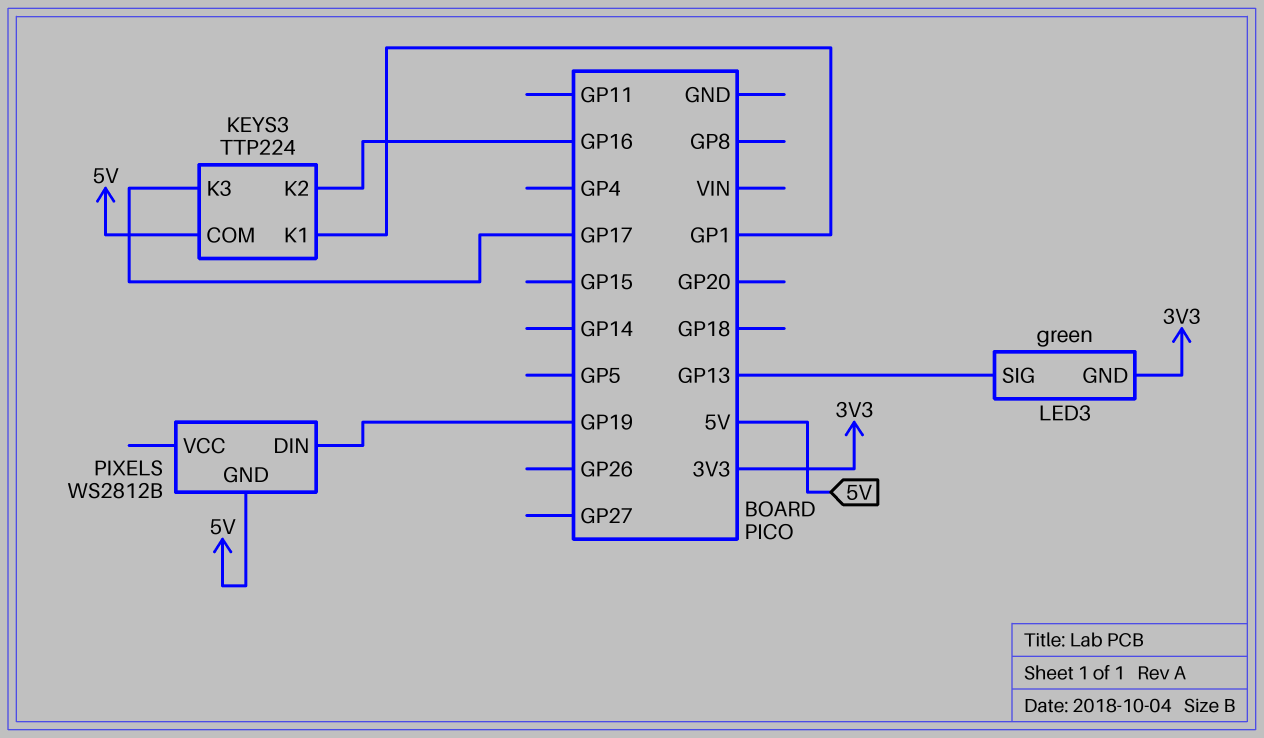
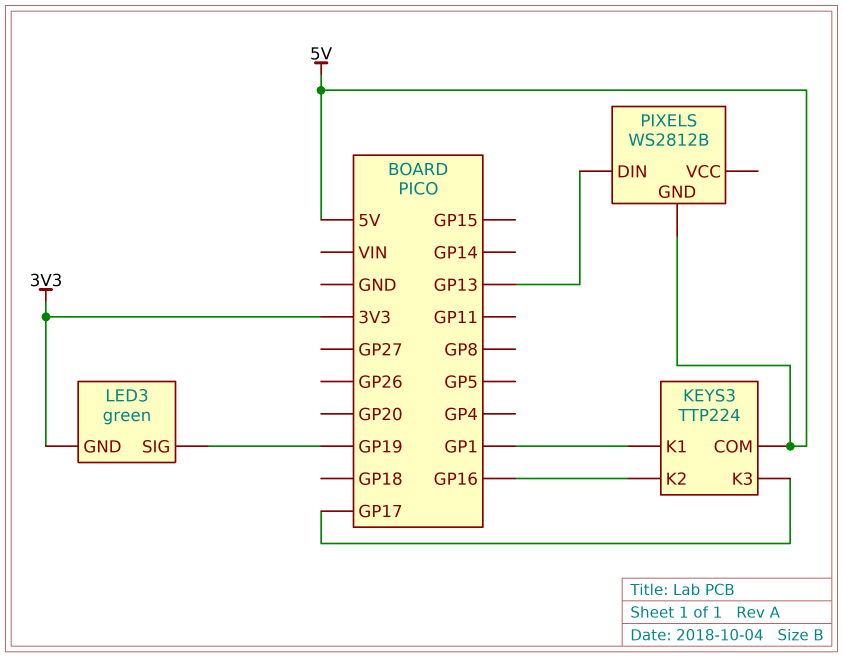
LED3 pin SIG: GP13 -> GP19
PIXELS pin DIN: GP19 -> GP13

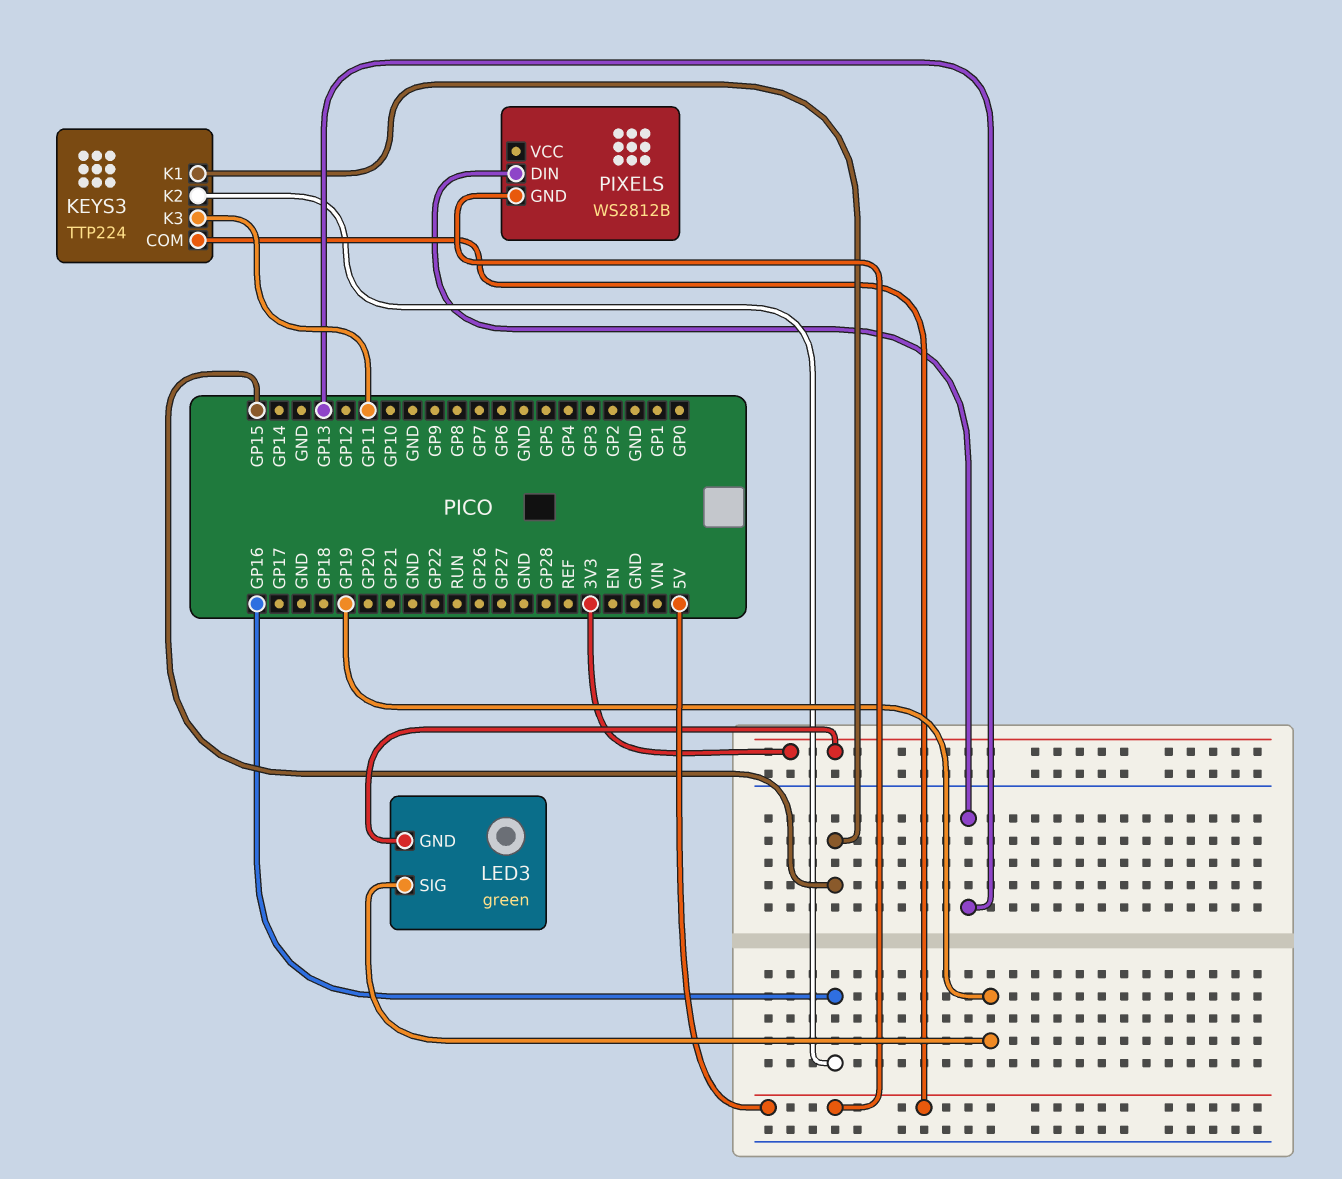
KEYS3 pin K1: GP1 -> GP15
KEYS3 pin K3: GP17 -> GP11

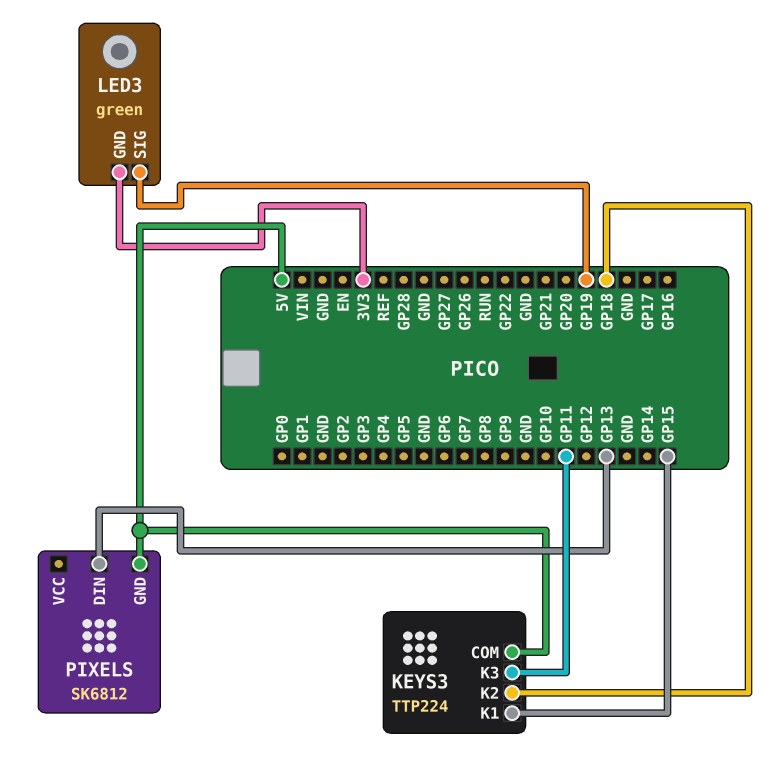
KEYS3 pin K2: GP16 -> GP18
PIXELS: WS2812B -> SK6812

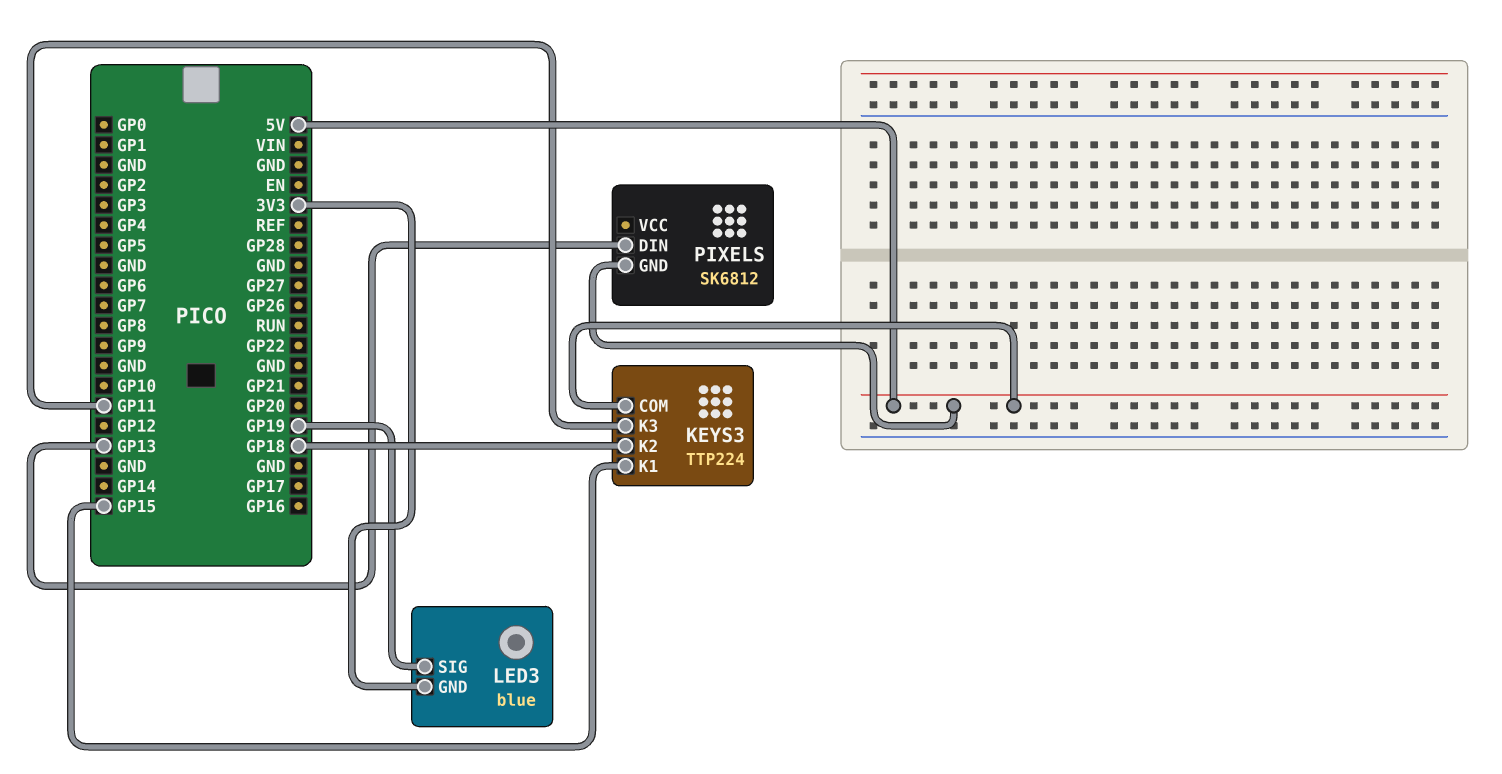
LED3: green -> blue

